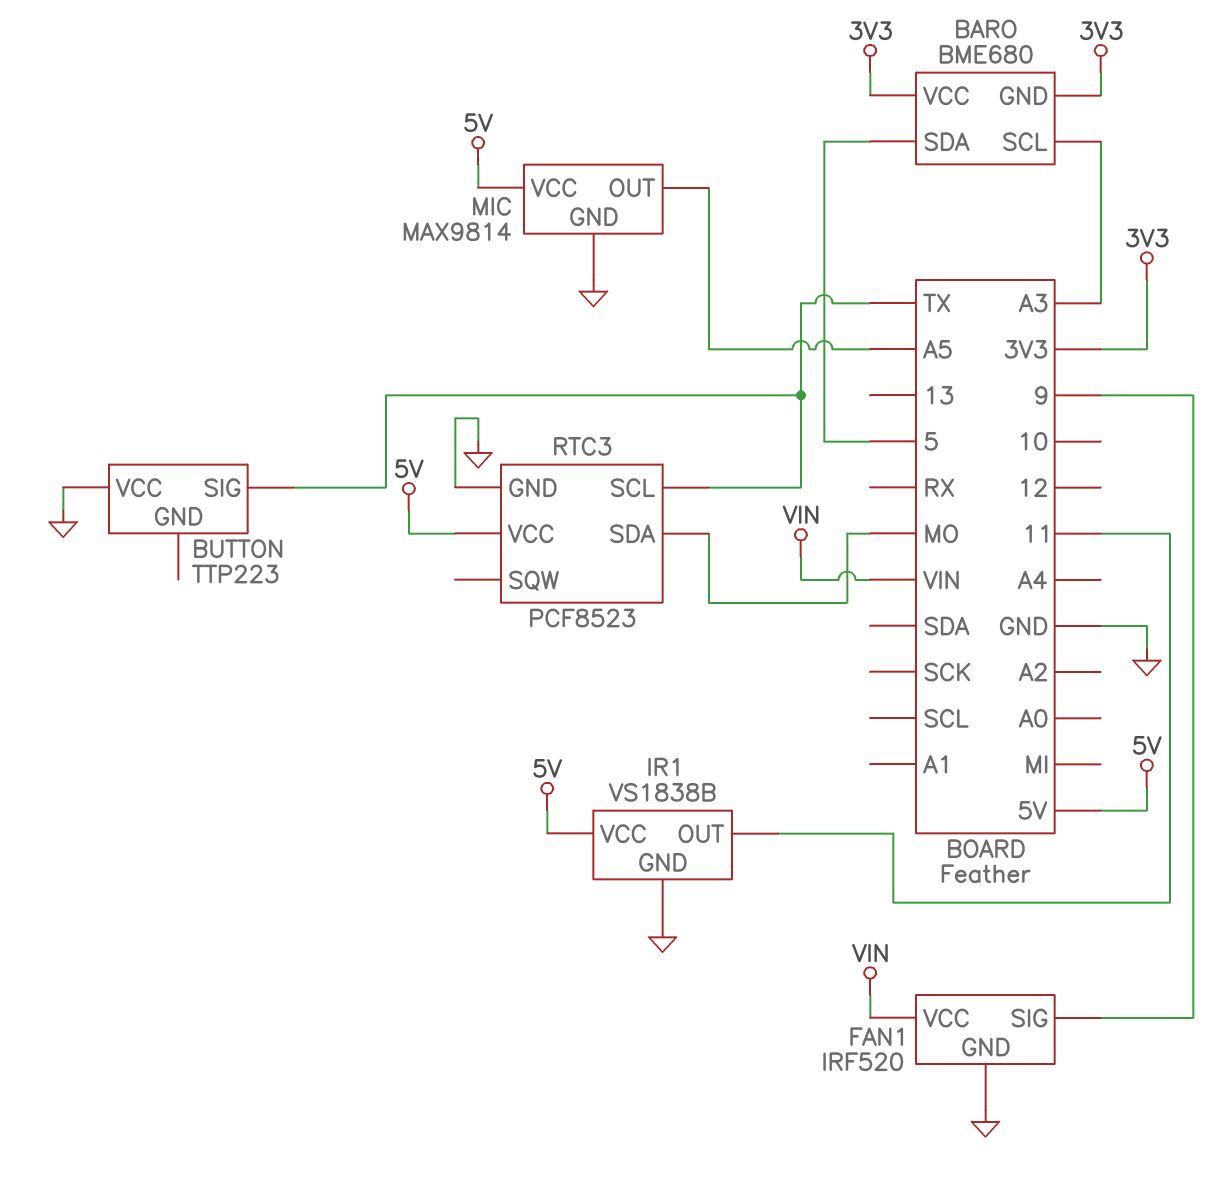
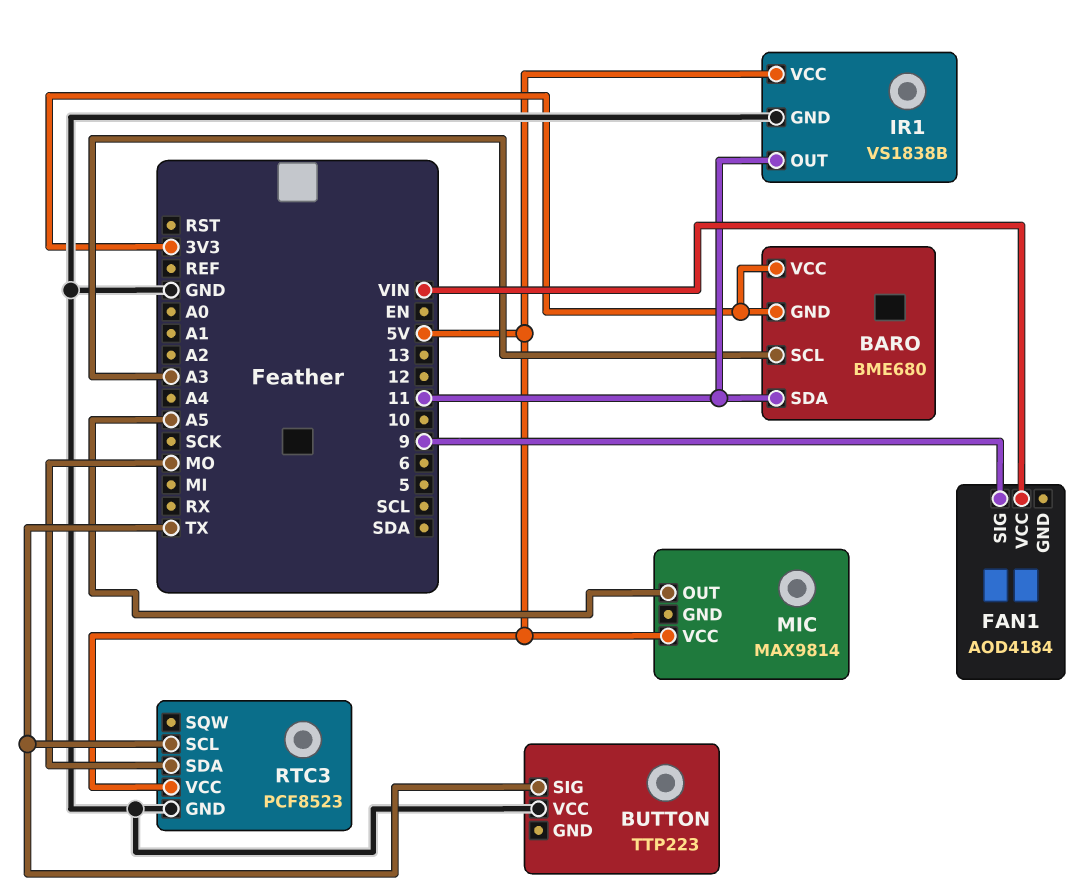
BARO pin SDA: 5 -> 11
FAN1: IRF520 -> AOD4184
FAN1 pin GND: GND -> none
MIC pin GND: GND -> none

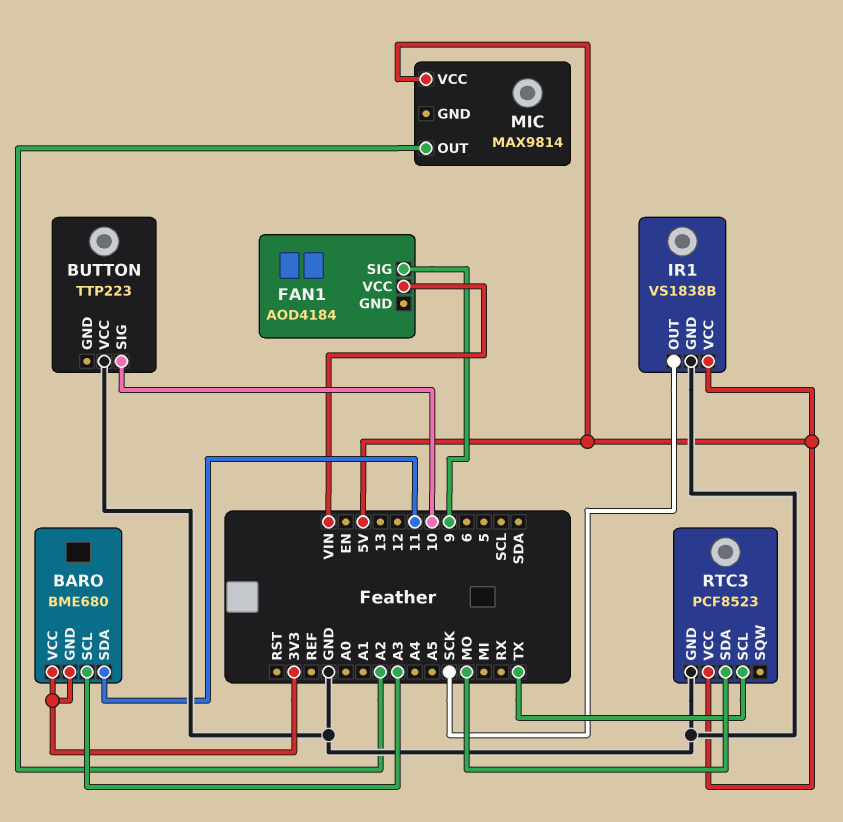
BUTTON pin SIG: TX -> 10
IR1 pin OUT: 11 -> SCK
MIC pin OUT: A5 -> A2

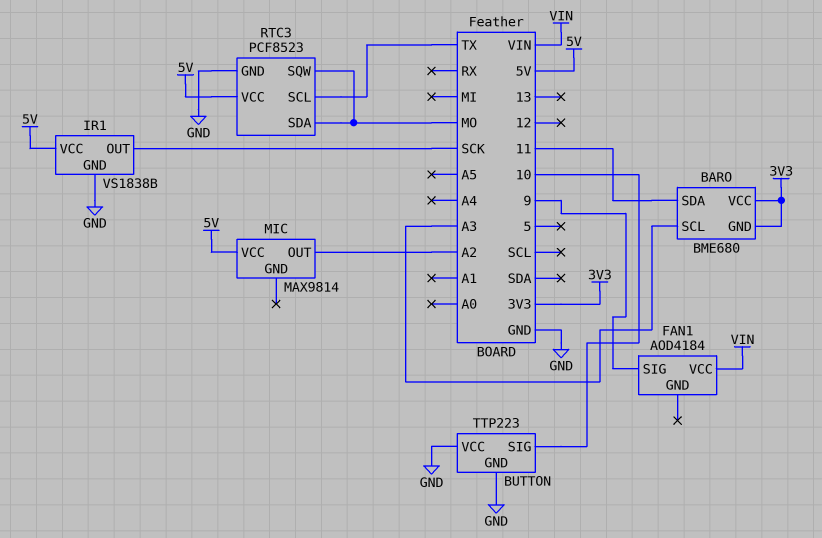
BUTTON pin GND: none -> GND
RTC3 pin SQW: none -> MO

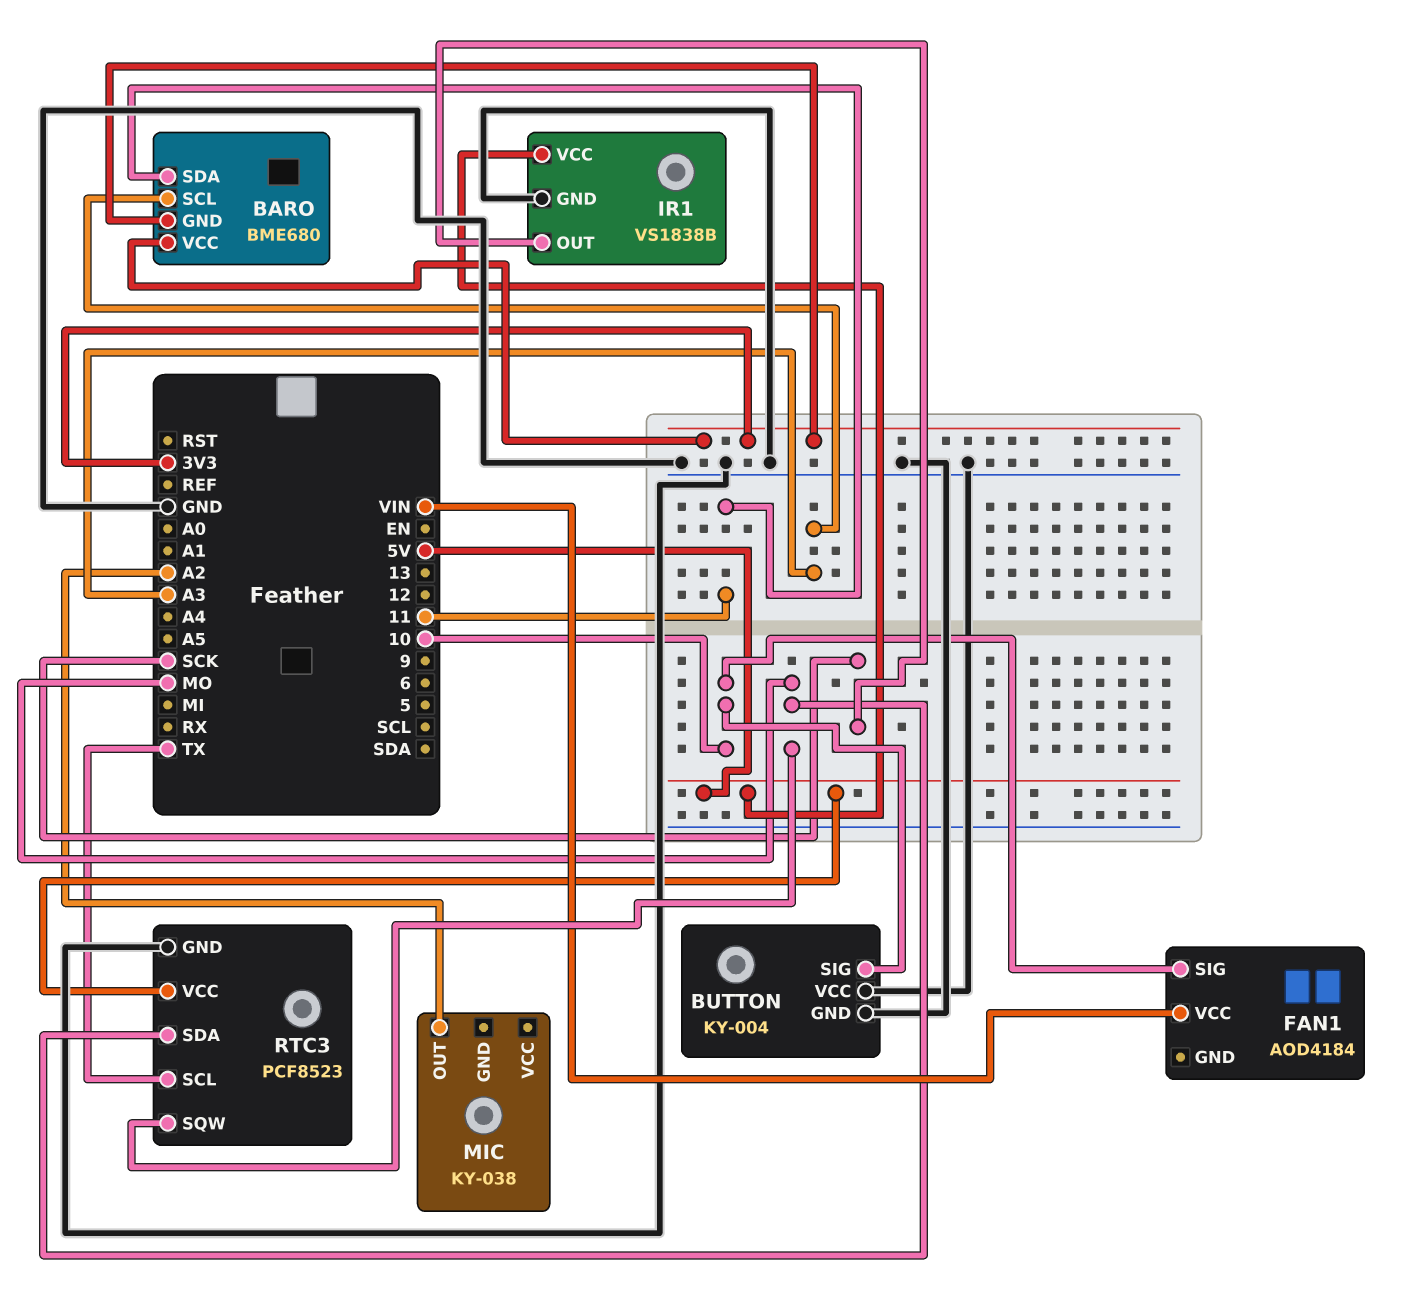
BUTTON: TTP223 -> KY-004
FAN1 pin SIG: 9 -> 10
MIC: MAX9814 -> KY-038
MIC pin VCC: 5V -> none

